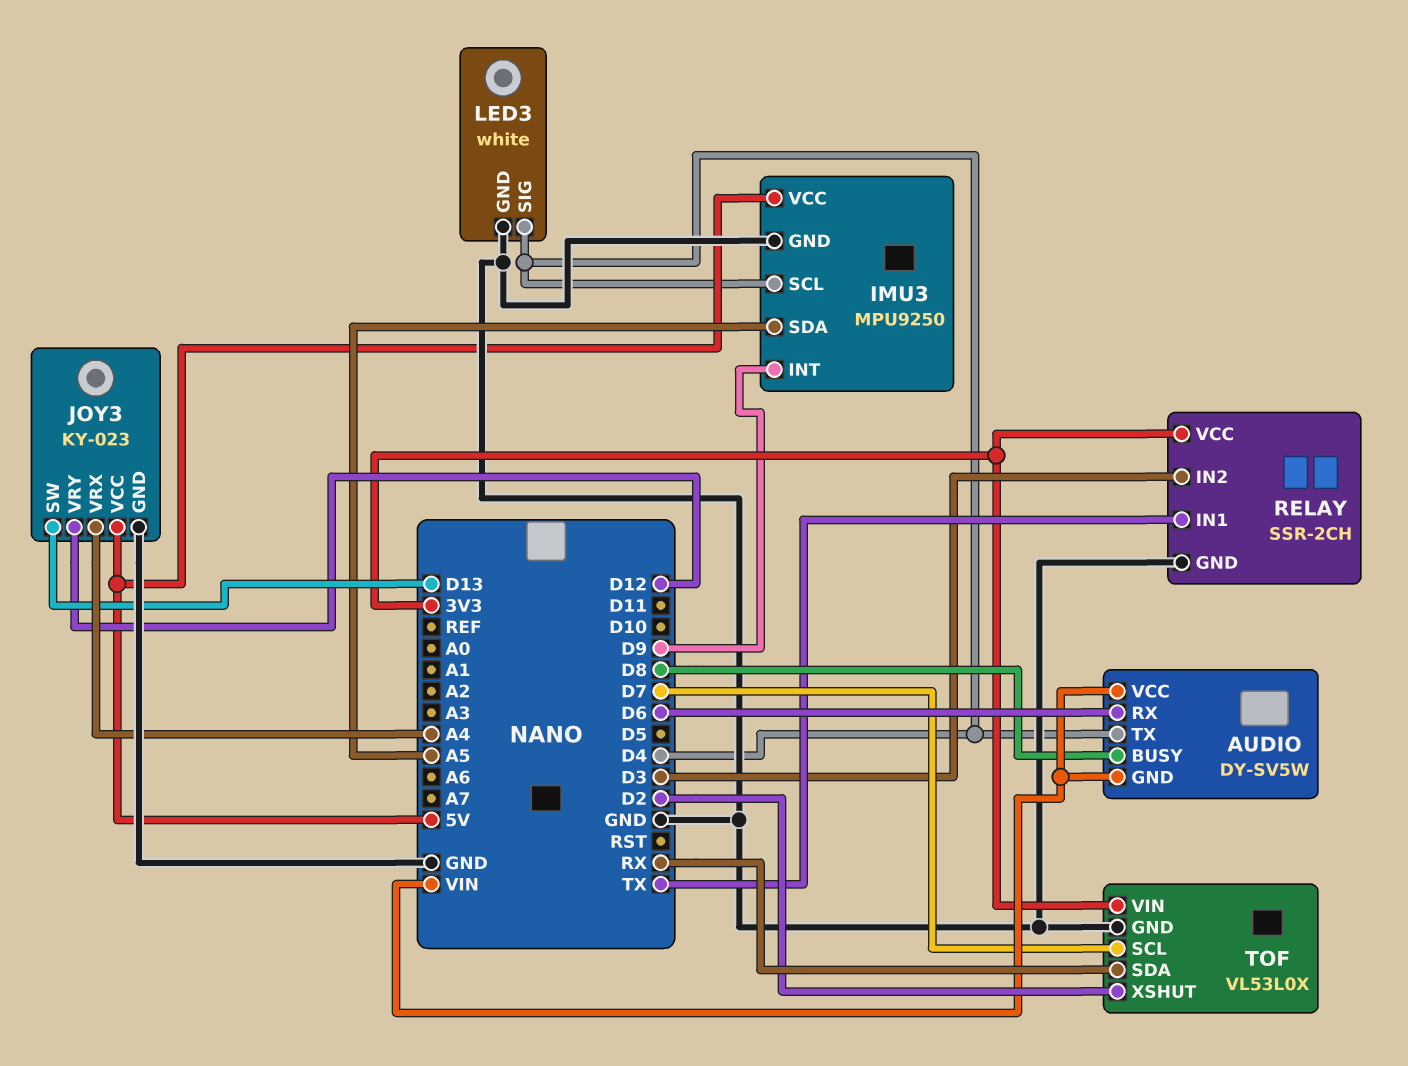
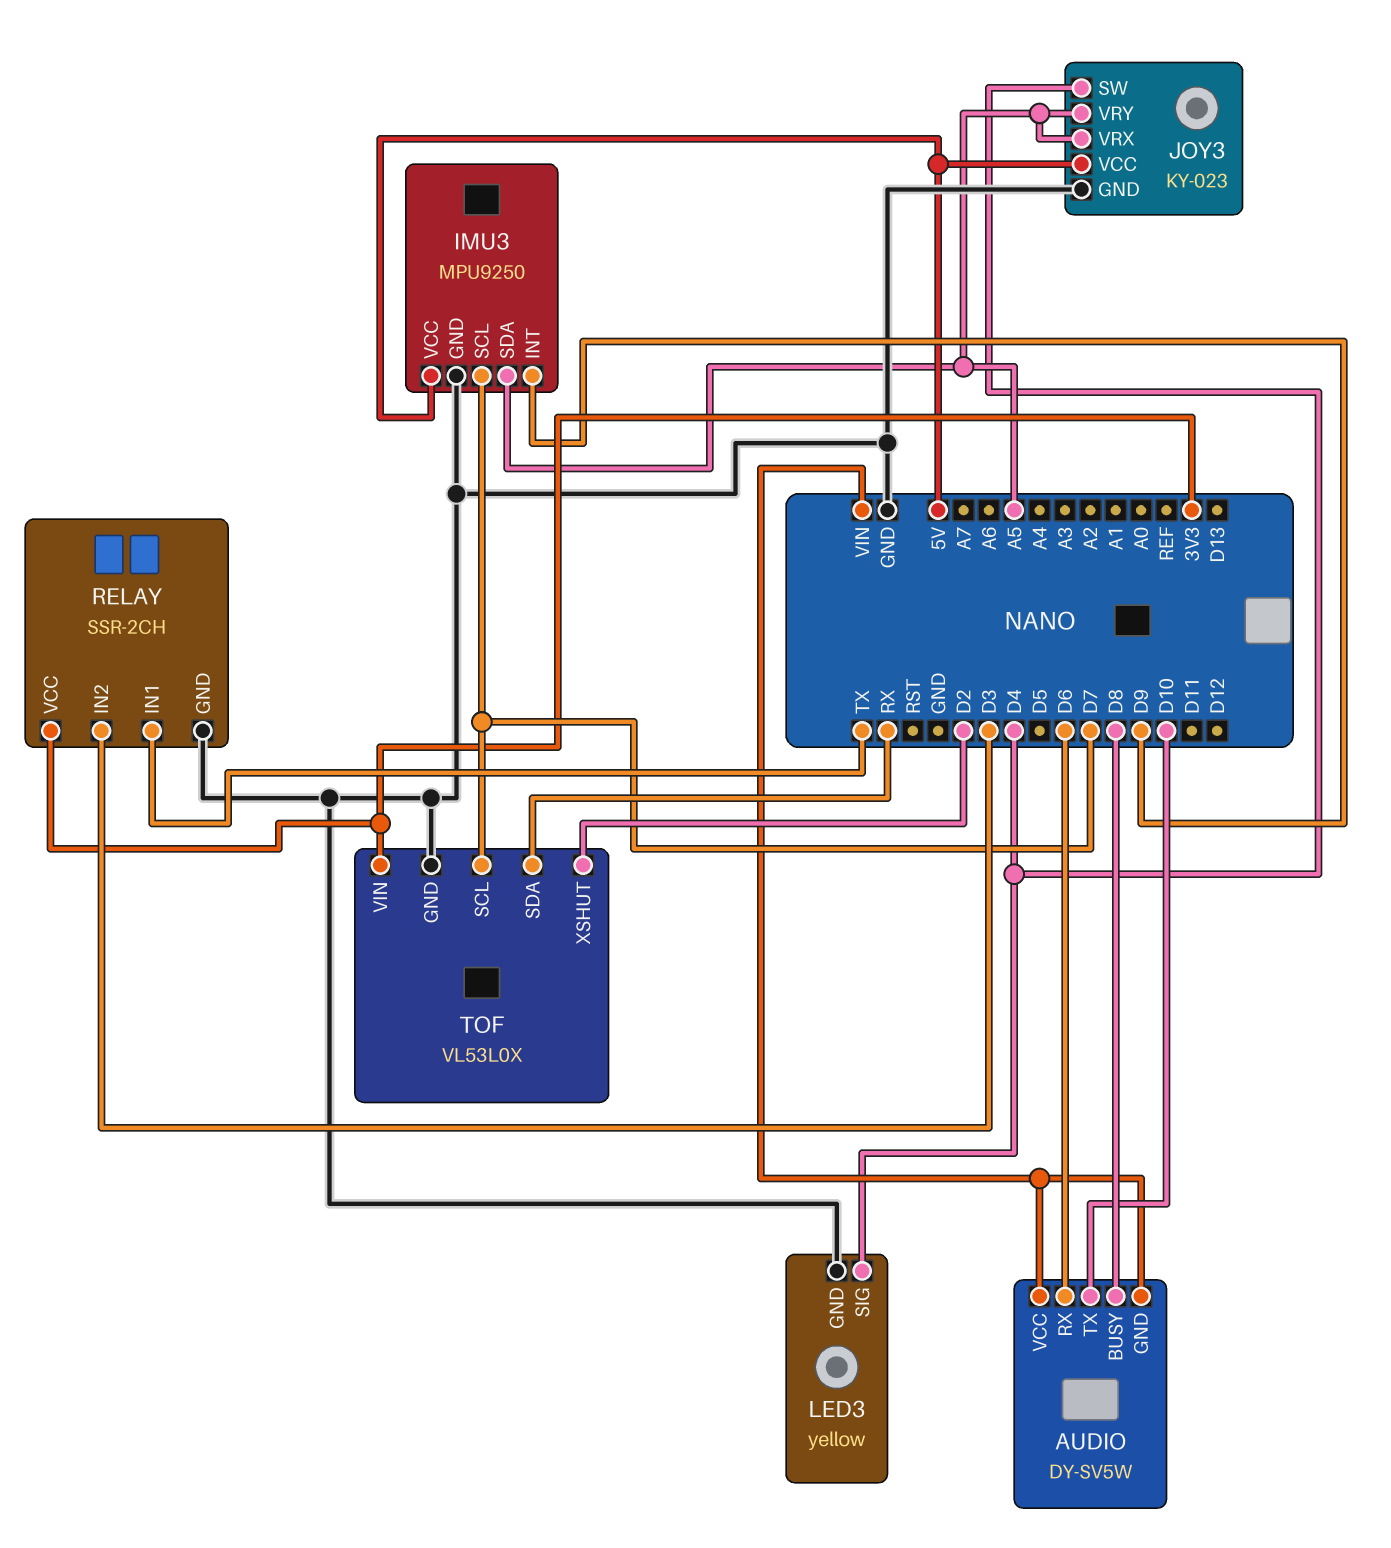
AUDIO pin TX: D4 -> D10
IMU3 pin SCL: D4 -> D7
JOY3 pin SW: D13 -> D4
JOY3 pin VRX: A4 -> A5
JOY3 pin VRY: D12 -> A5
LED3: white -> yellow

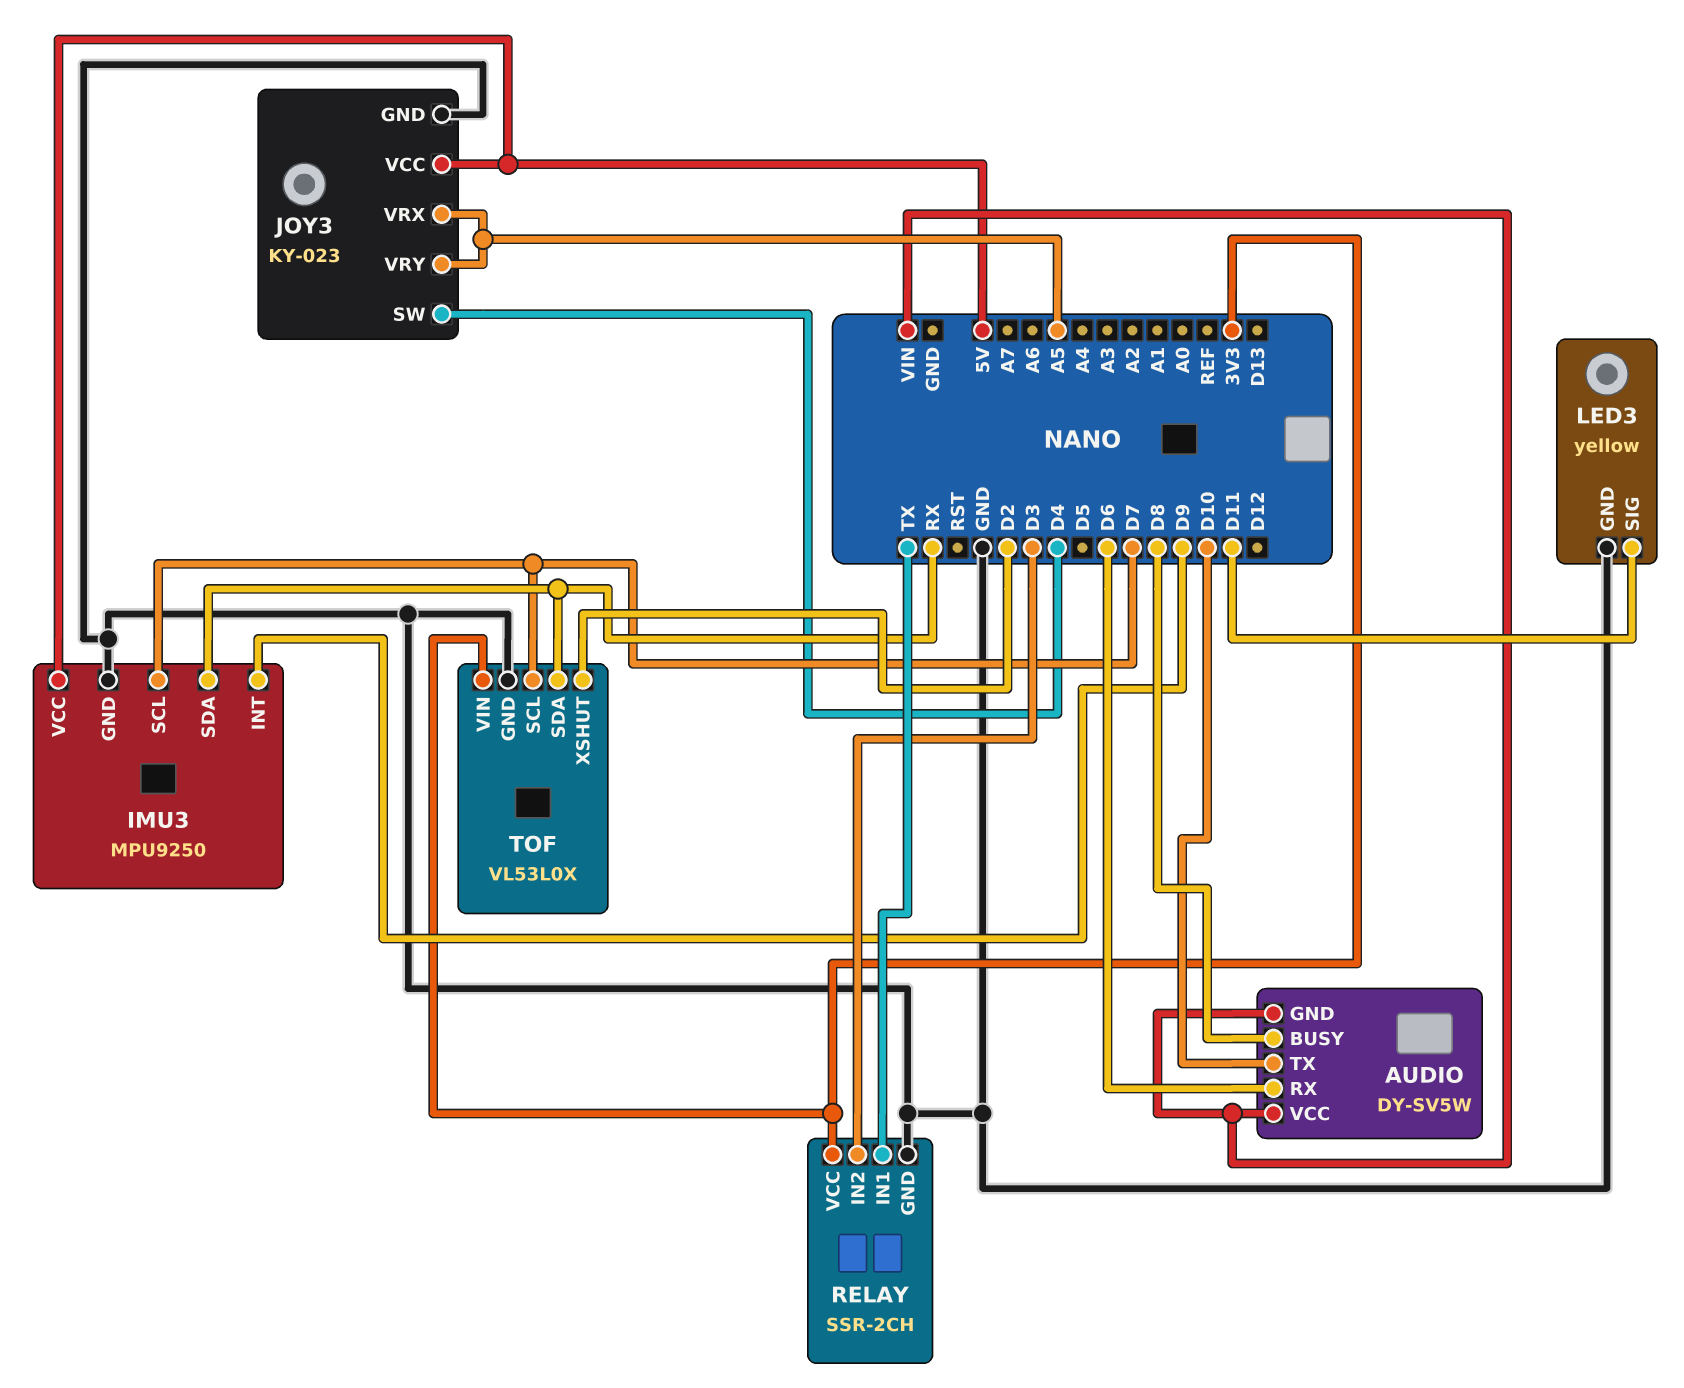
IMU3 pin SDA: A5 -> RX
LED3 pin SIG: D4 -> D11

